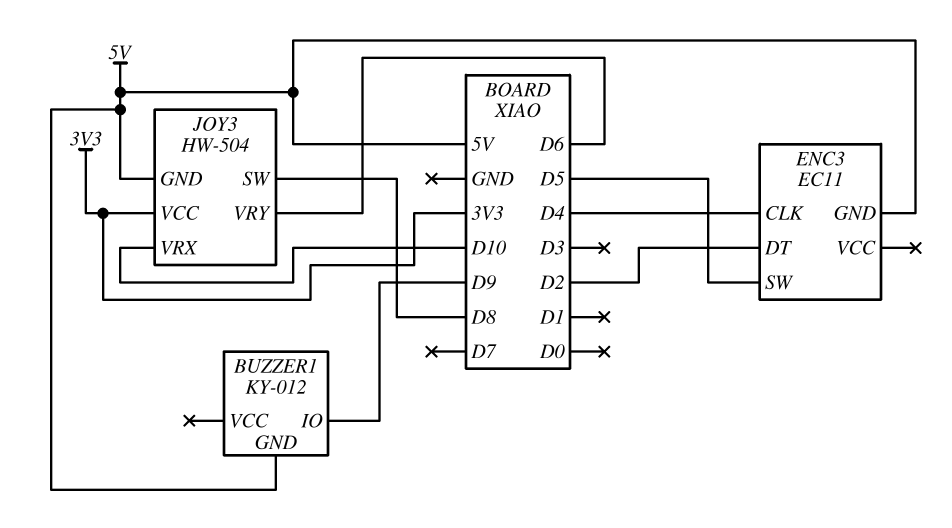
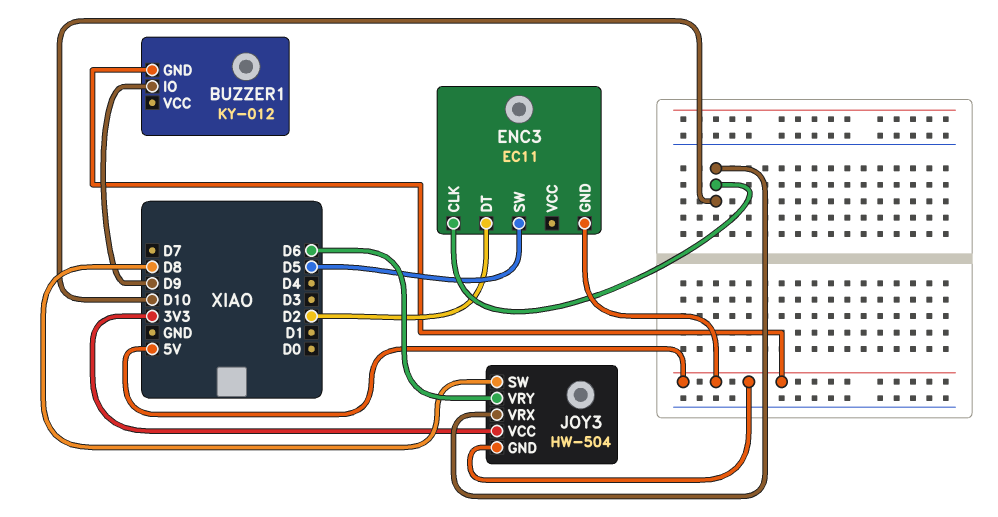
ENC3 pin CLK: D4 -> D10

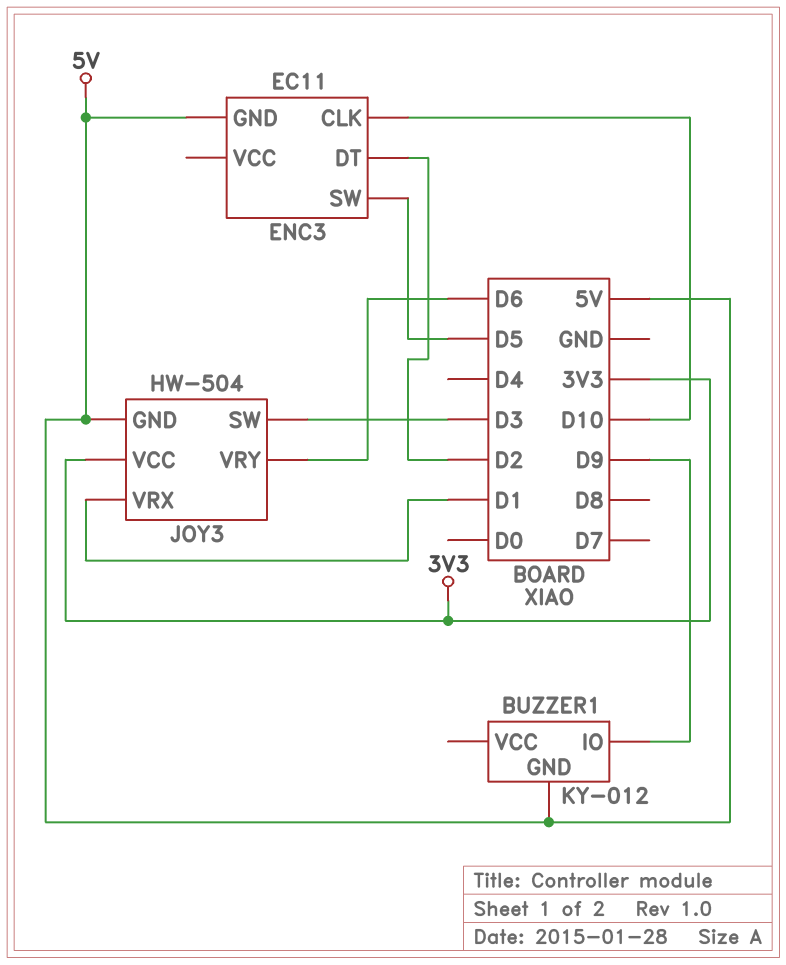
JOY3 pin SW: D8 -> D3
JOY3 pin VRX: D10 -> D1

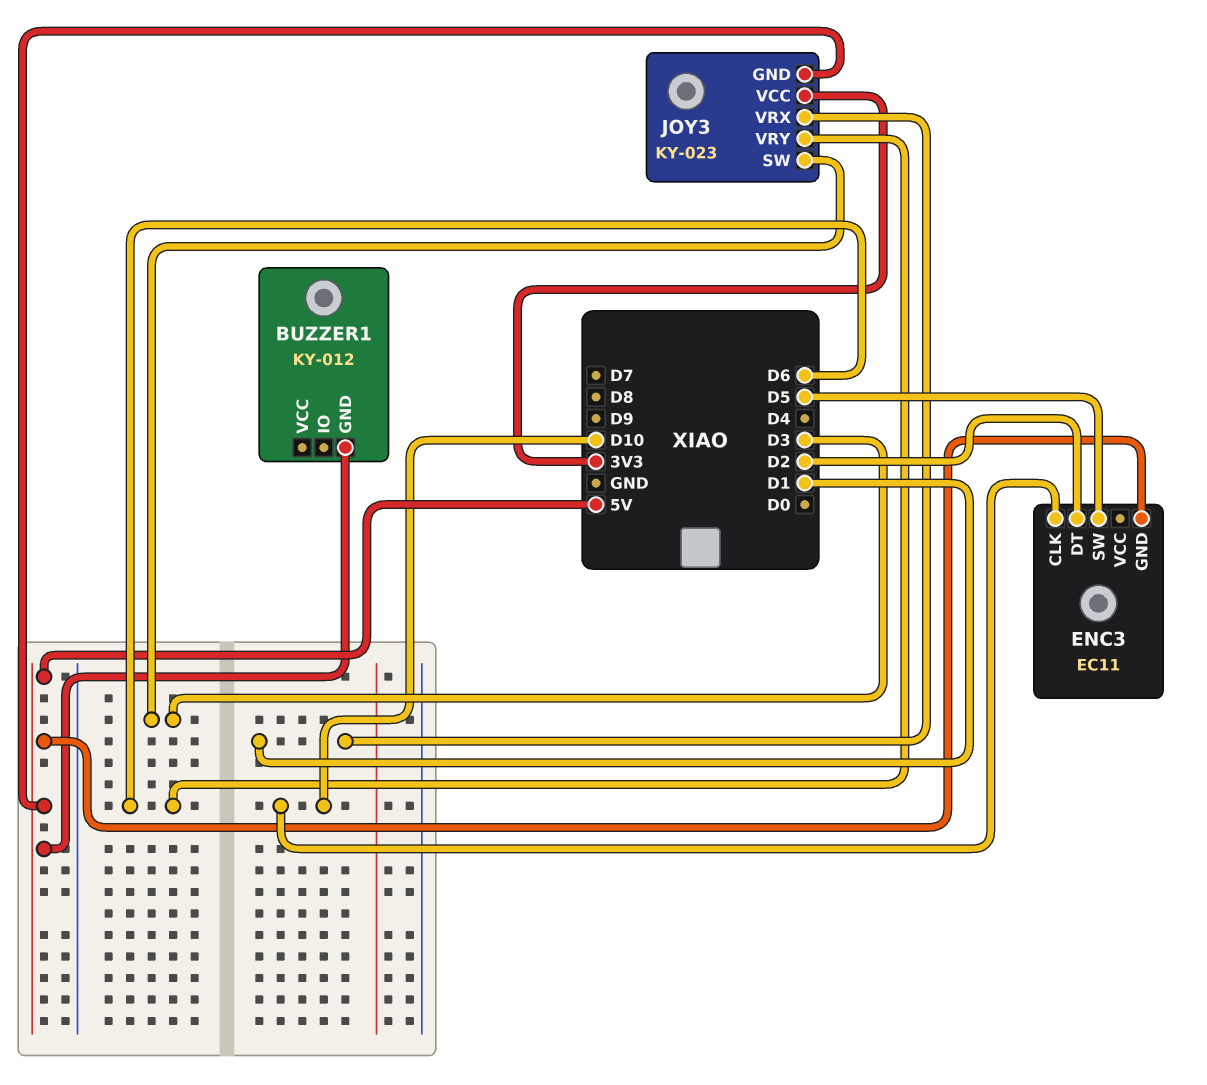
BUZZER1 pin IO: D9 -> none
JOY3: HW-504 -> KY-023

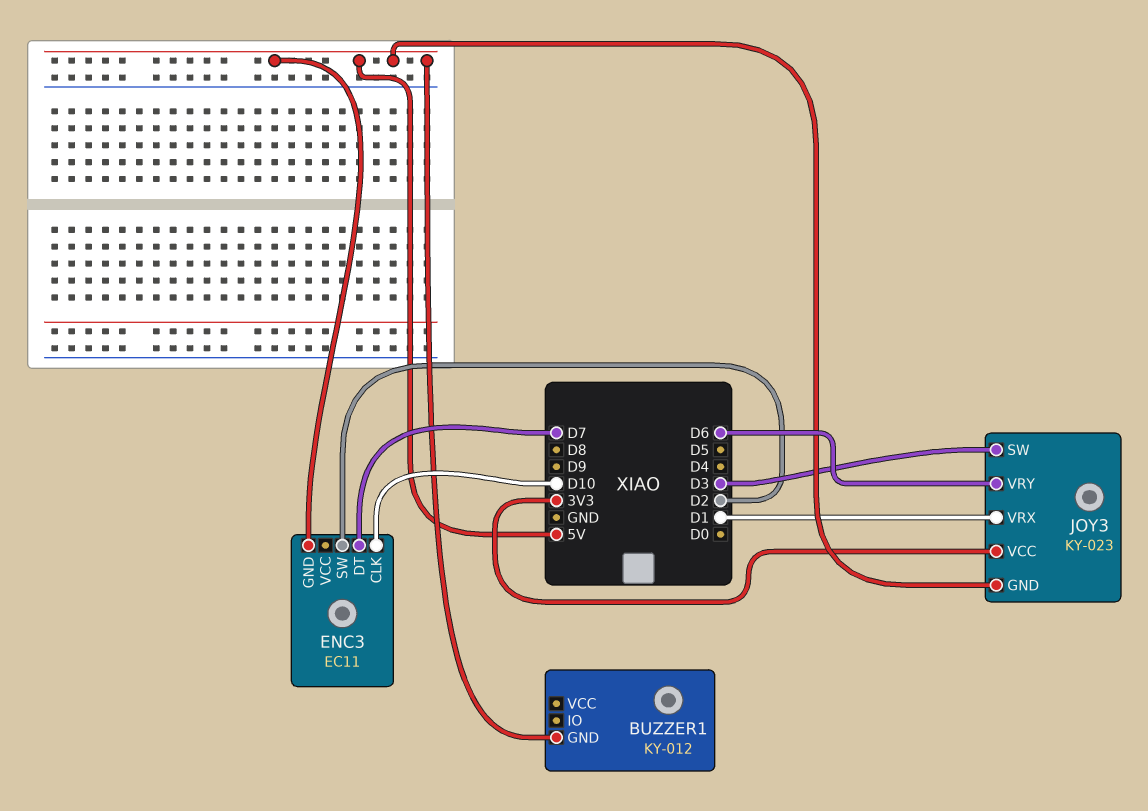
ENC3 pin DT: D2 -> D7
ENC3 pin SW: D5 -> D2

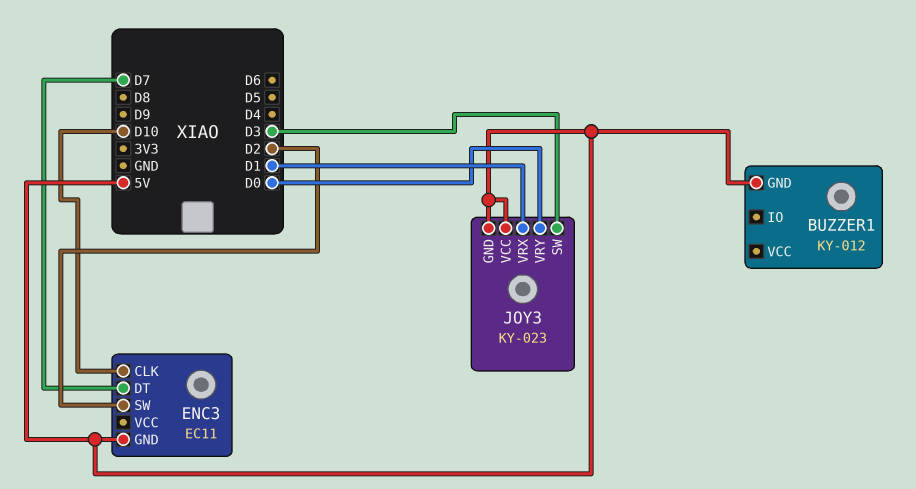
JOY3 pin VCC: 3V3 -> 5V
JOY3 pin VRY: D6 -> D0

